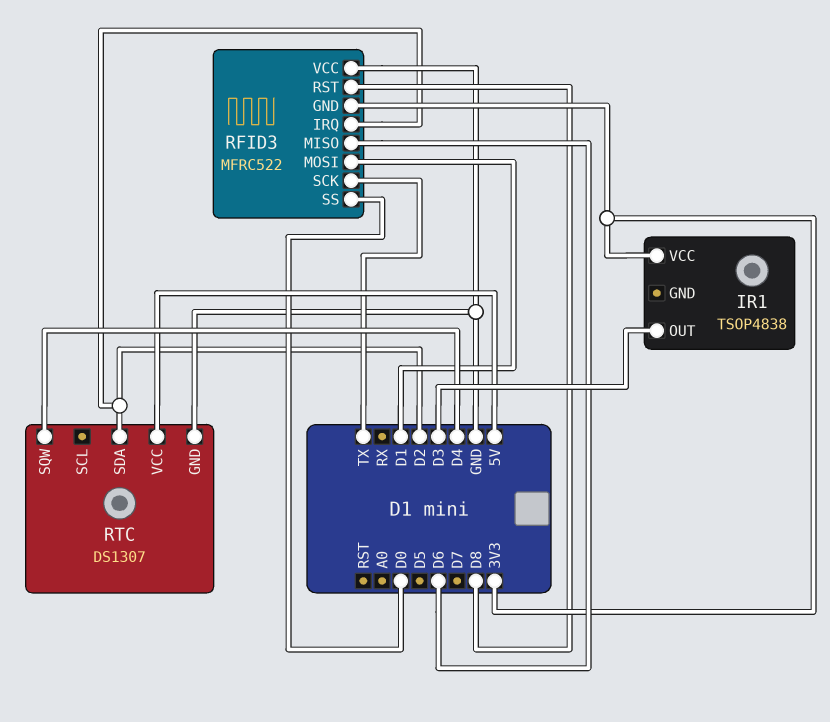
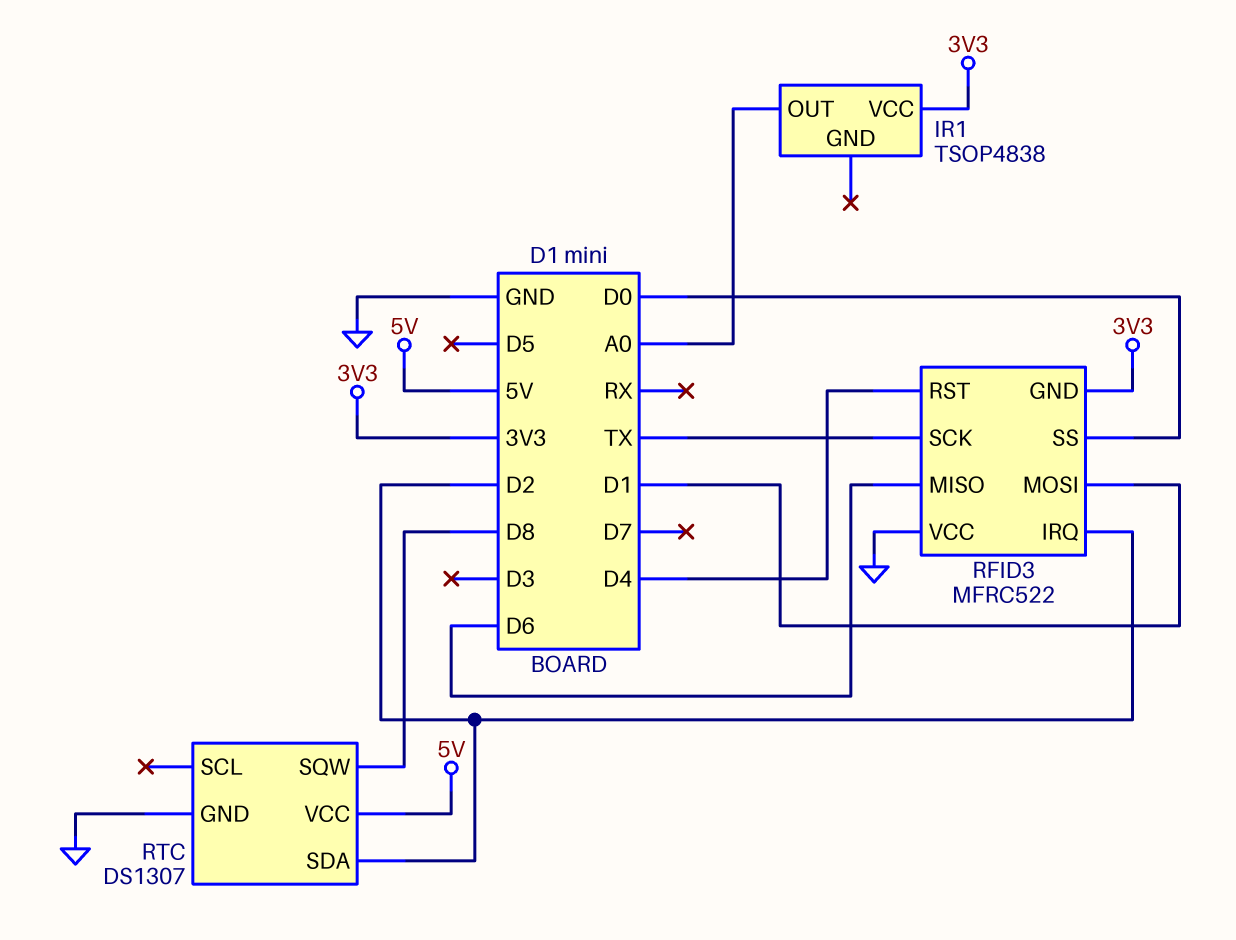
IR1 pin OUT: D3 -> A0
RFID3 pin RST: D8 -> D4
RTC pin SQW: D4 -> D8

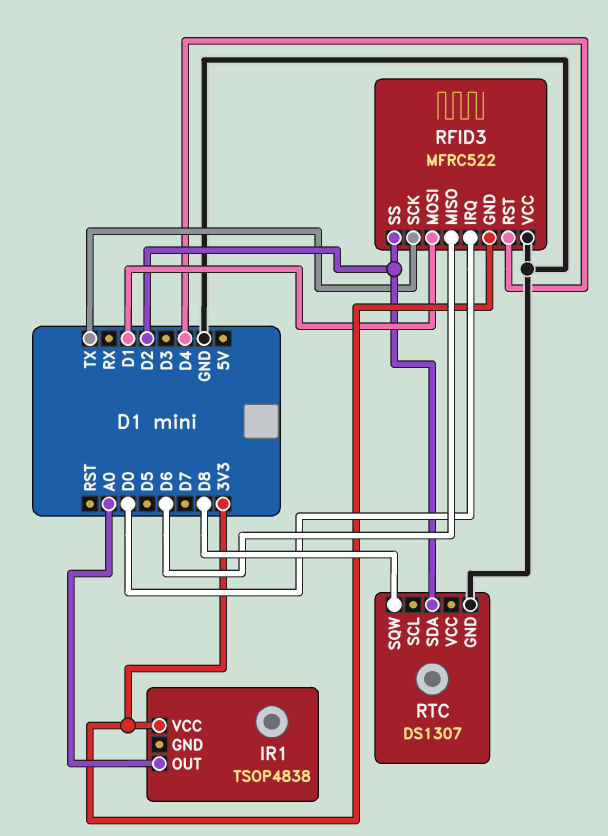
RFID3 pin IRQ: D2 -> D0
RFID3 pin SS: D0 -> D2
RTC pin VCC: 5V -> none

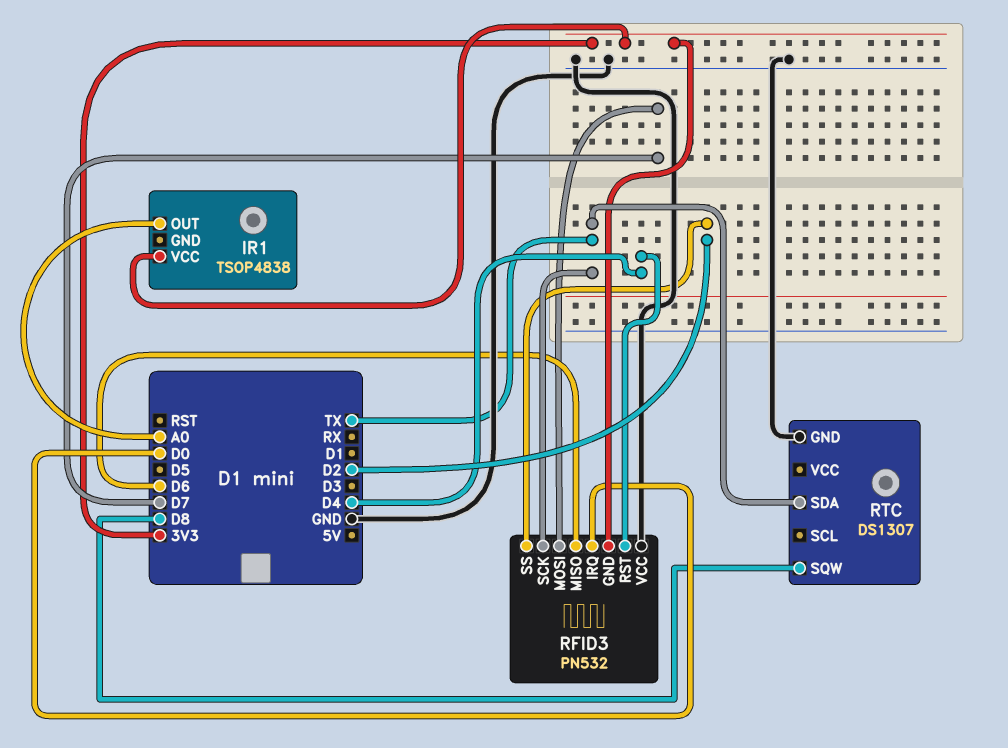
RFID3: MFRC522 -> PN532
RFID3 pin MOSI: D1 -> D7
RTC pin SDA: D2 -> TX

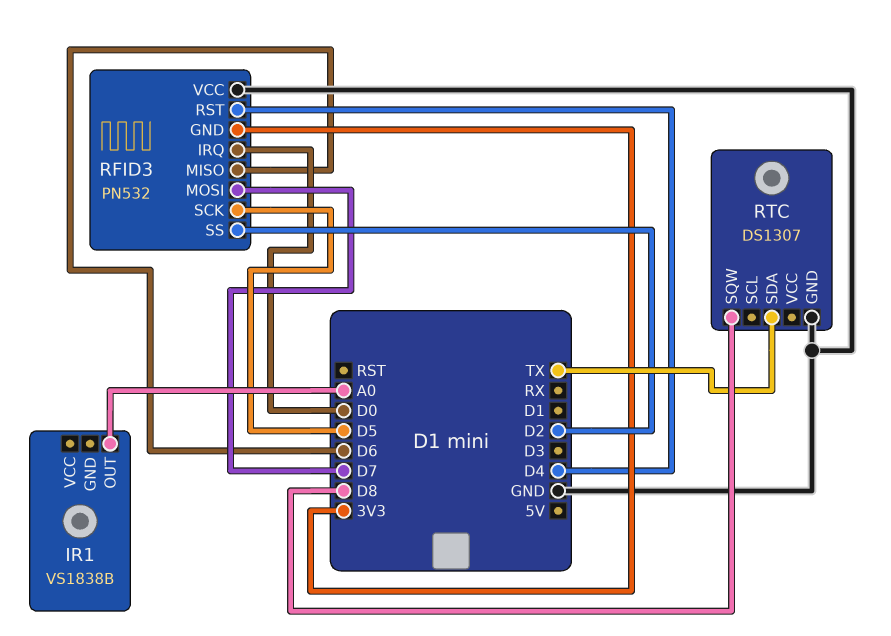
IR1: TSOP4838 -> VS1838B
IR1 pin VCC: 3V3 -> none
RFID3 pin SCK: TX -> D5

